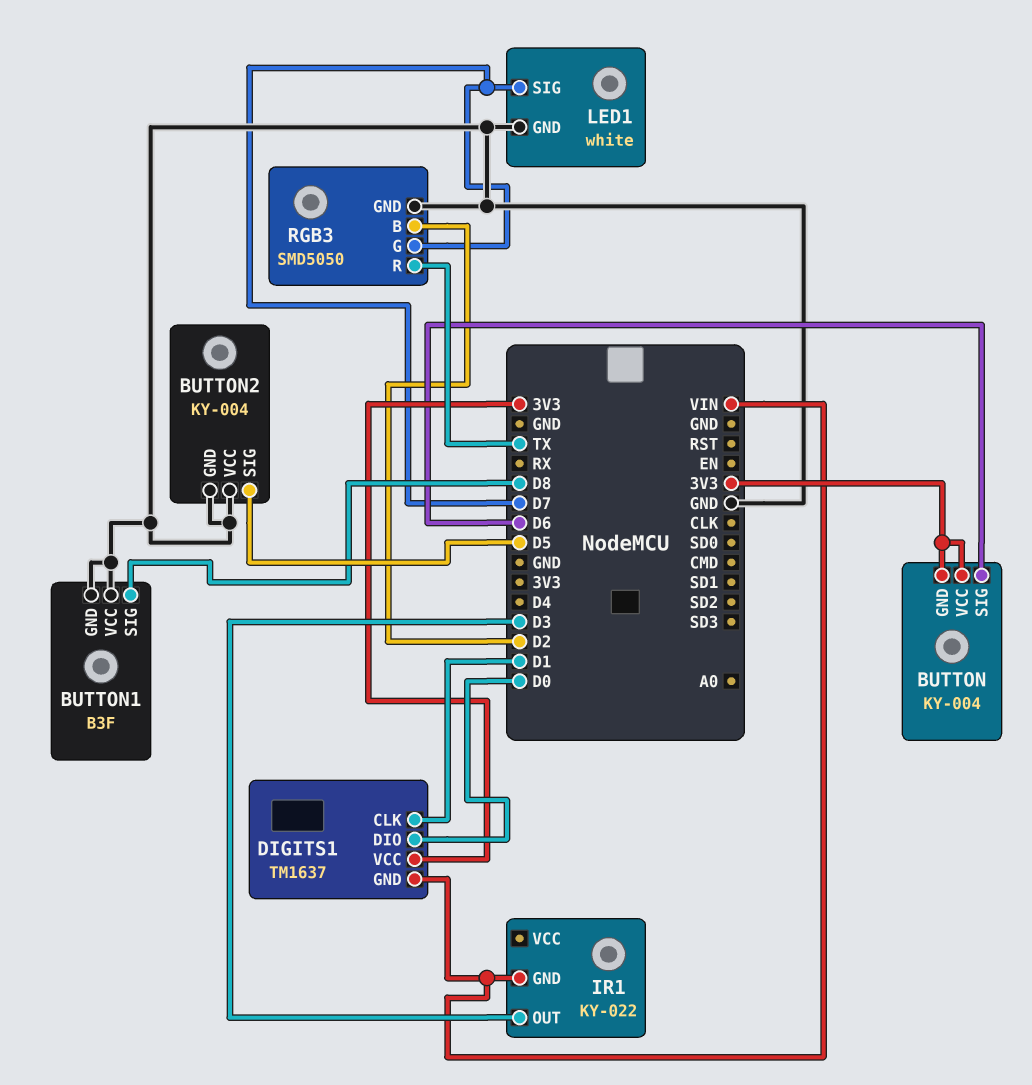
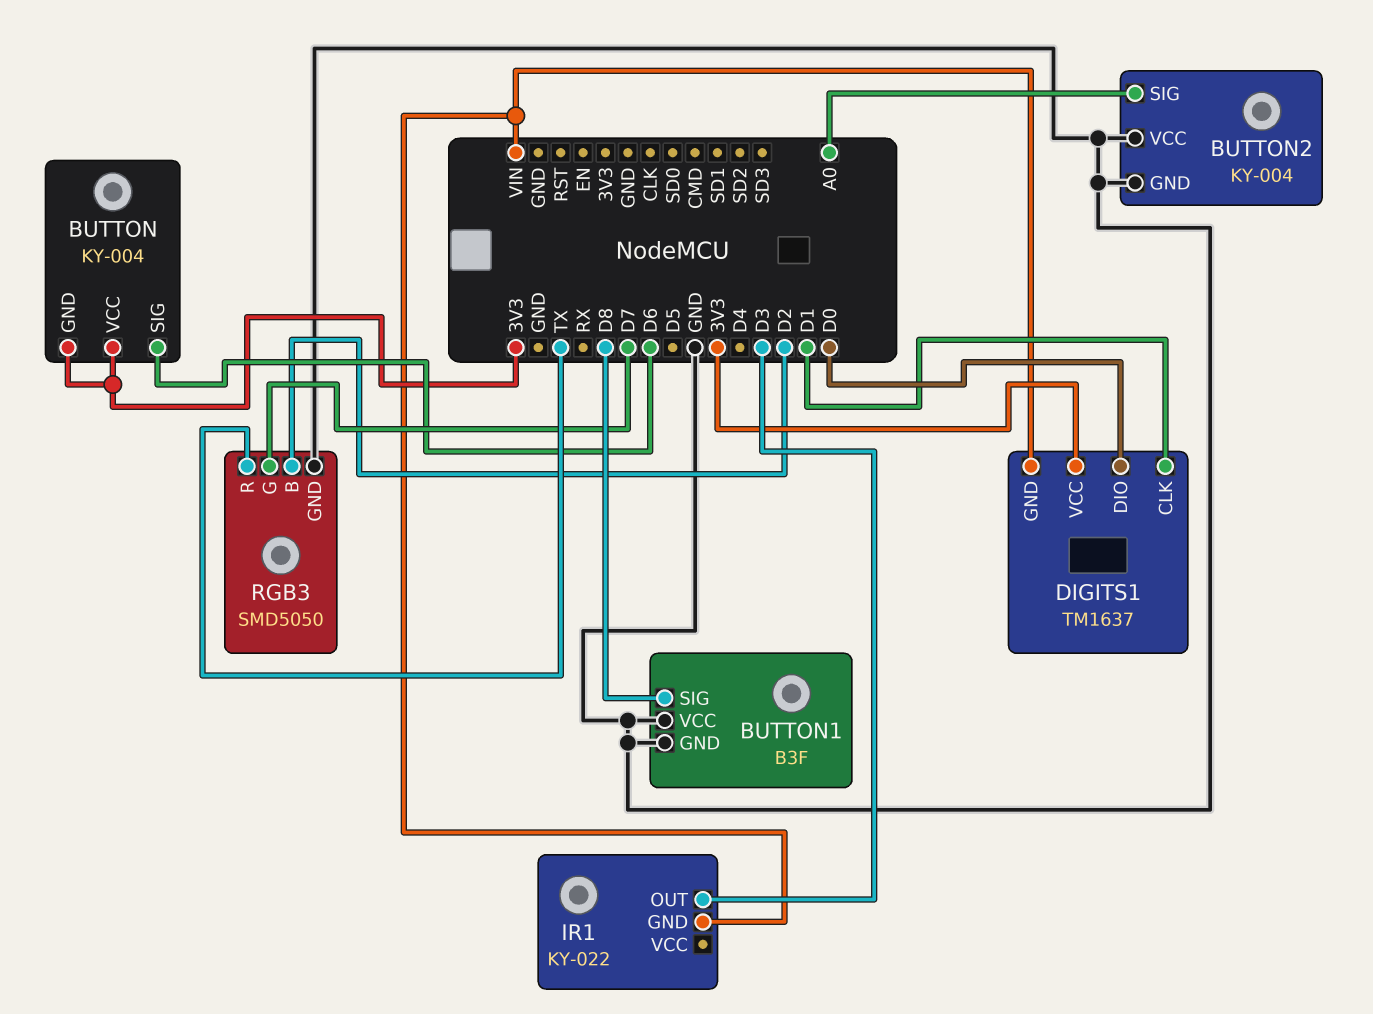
BUTTON2 pin SIG: D5 -> A0
LED1: white -> none
LED1 pin GND: GND -> none
LED1 pin SIG: D7 -> none

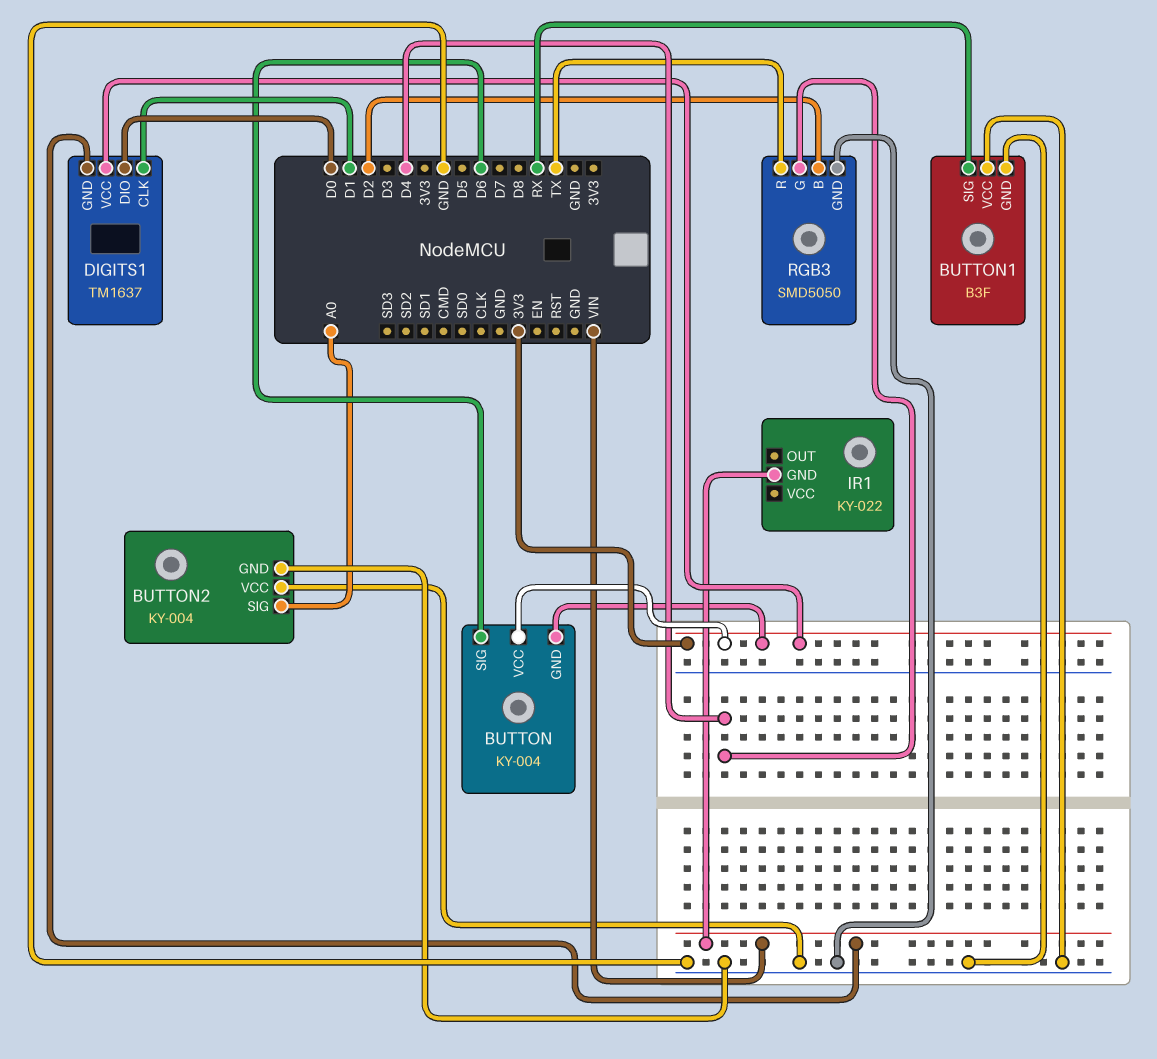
BUTTON1 pin SIG: D8 -> RX
IR1 pin OUT: D3 -> none
RGB3 pin G: D7 -> D4

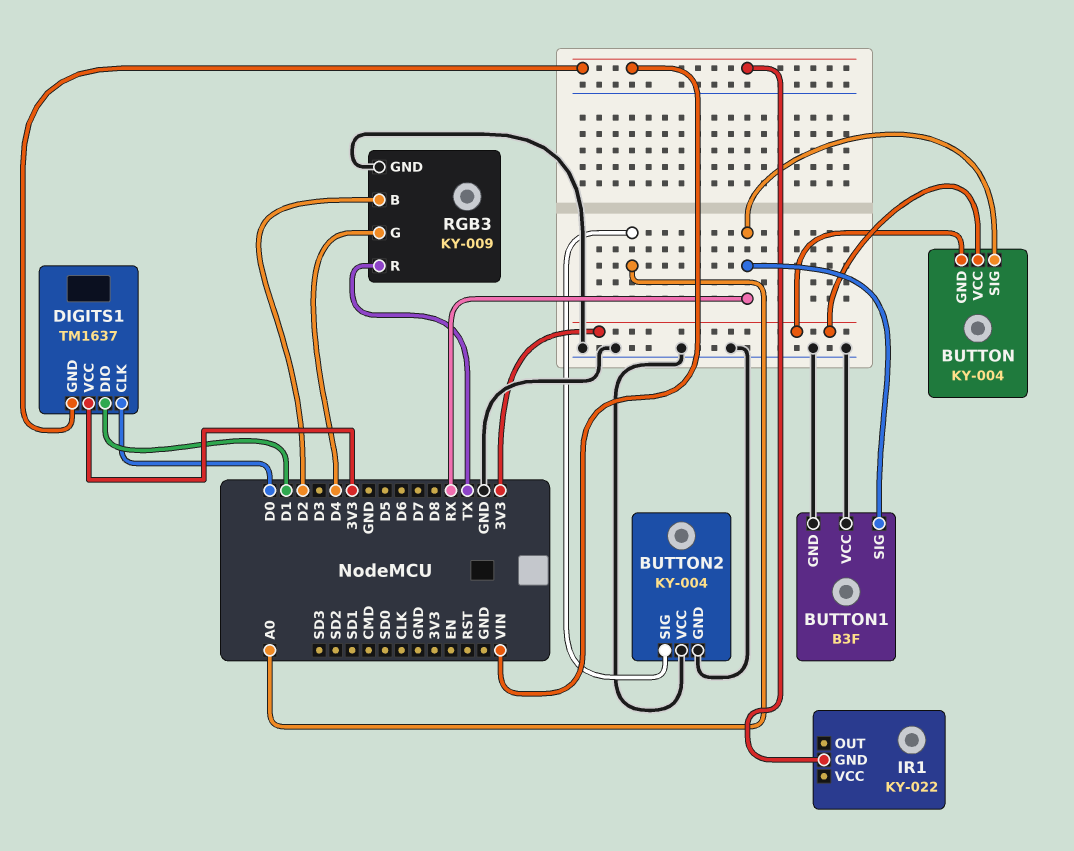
BUTTON pin SIG: D6 -> RX
DIGITS1 pin CLK: D1 -> D0
DIGITS1 pin DIO: D0 -> D1
RGB3: SMD5050 -> KY-009

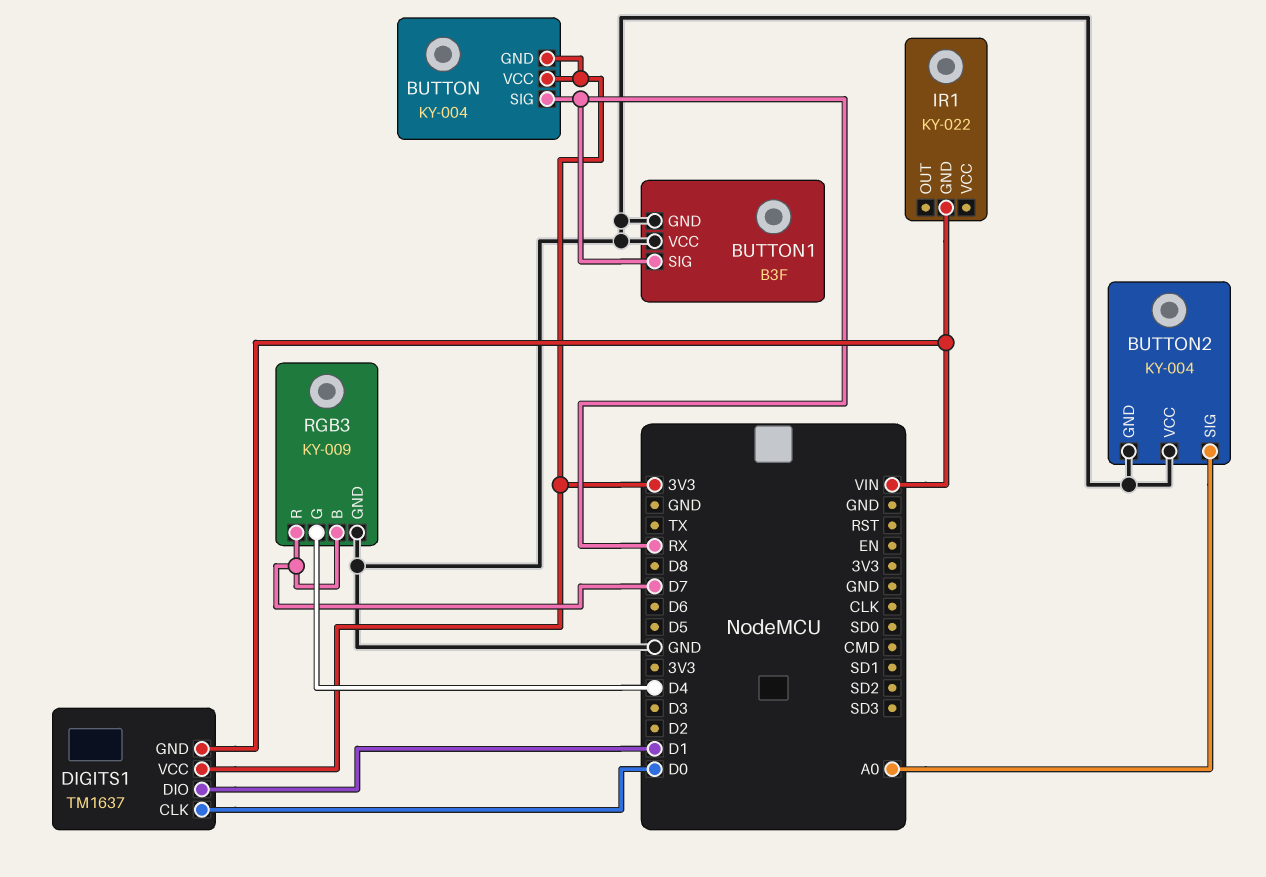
RGB3 pin B: D2 -> D7
RGB3 pin R: TX -> D7

